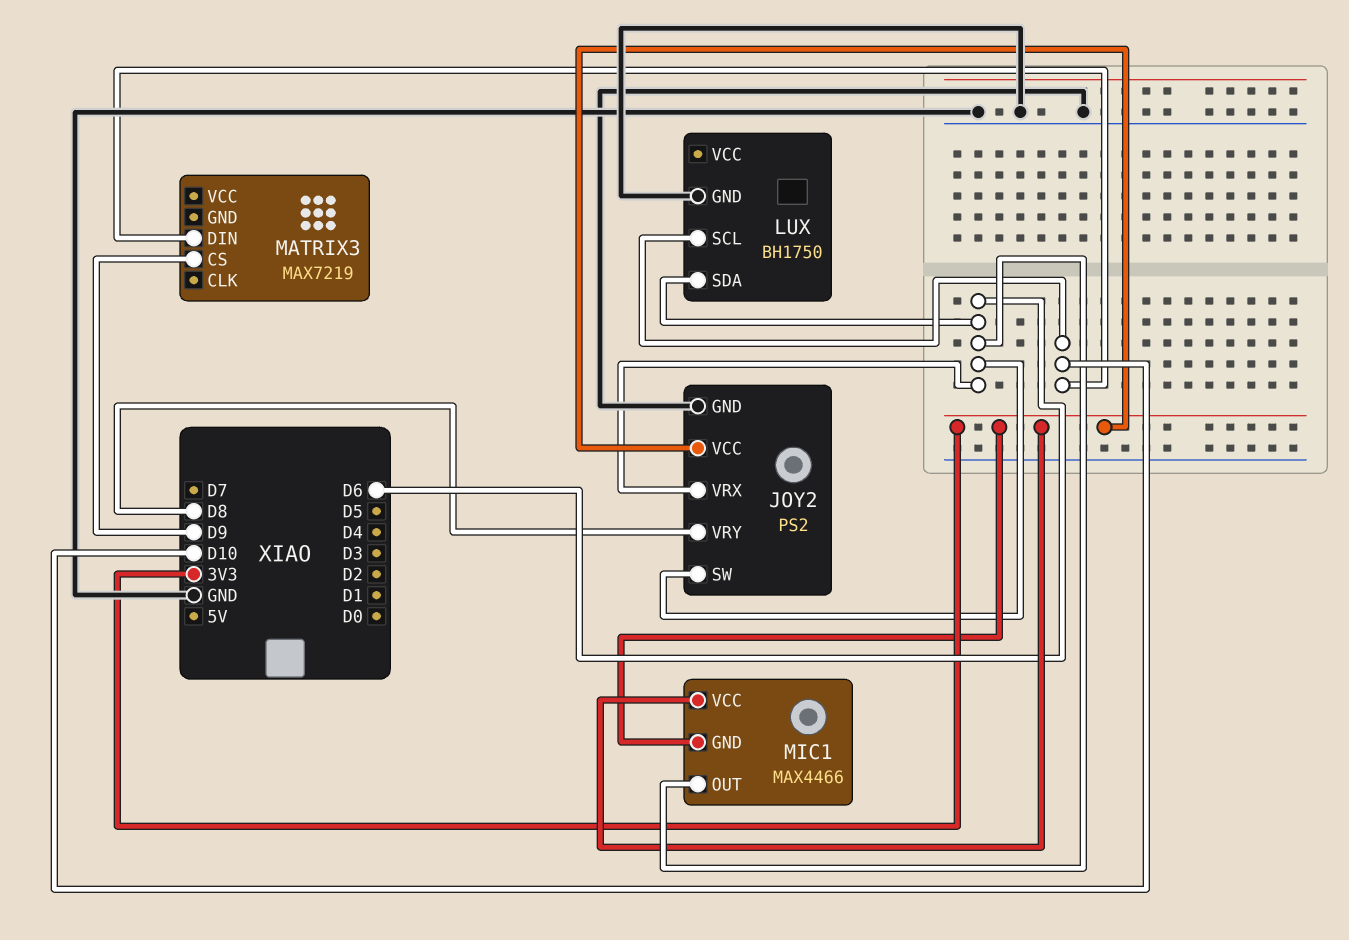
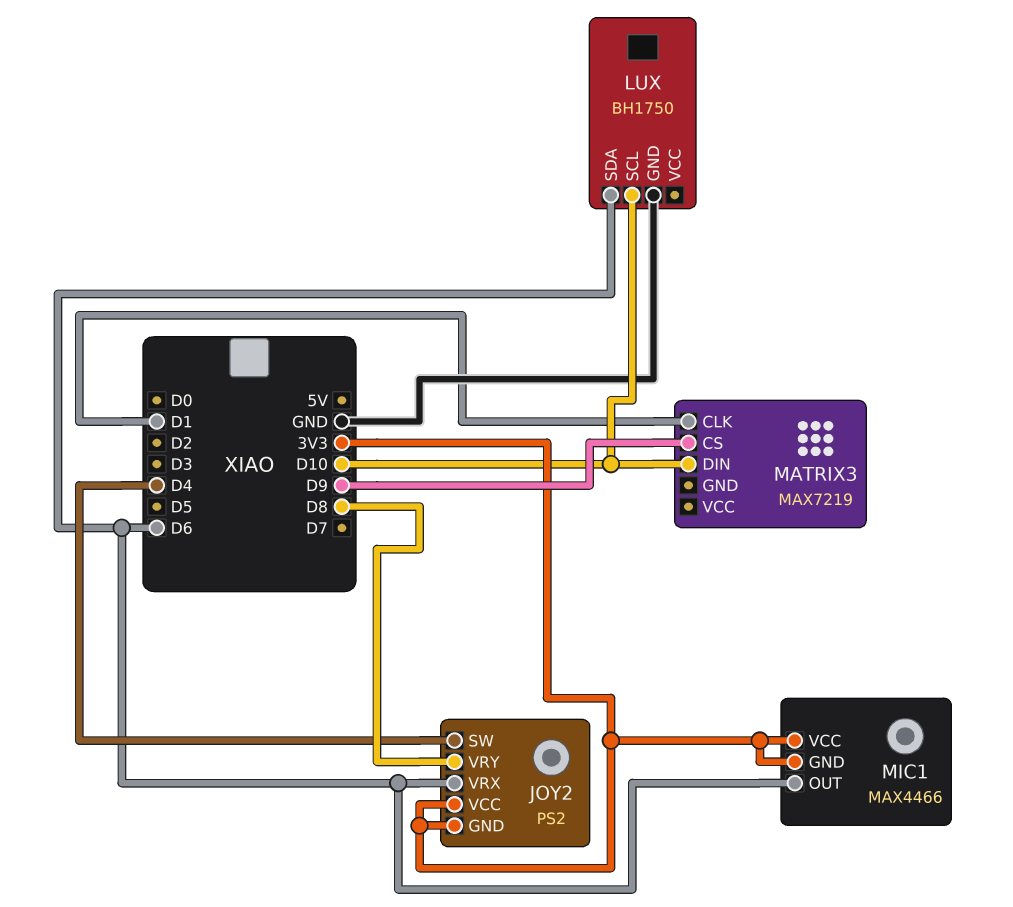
JOY2 pin GND: GND -> 3V3
JOY2 pin SW: D6 -> D4
MATRIX3 pin CLK: none -> D1

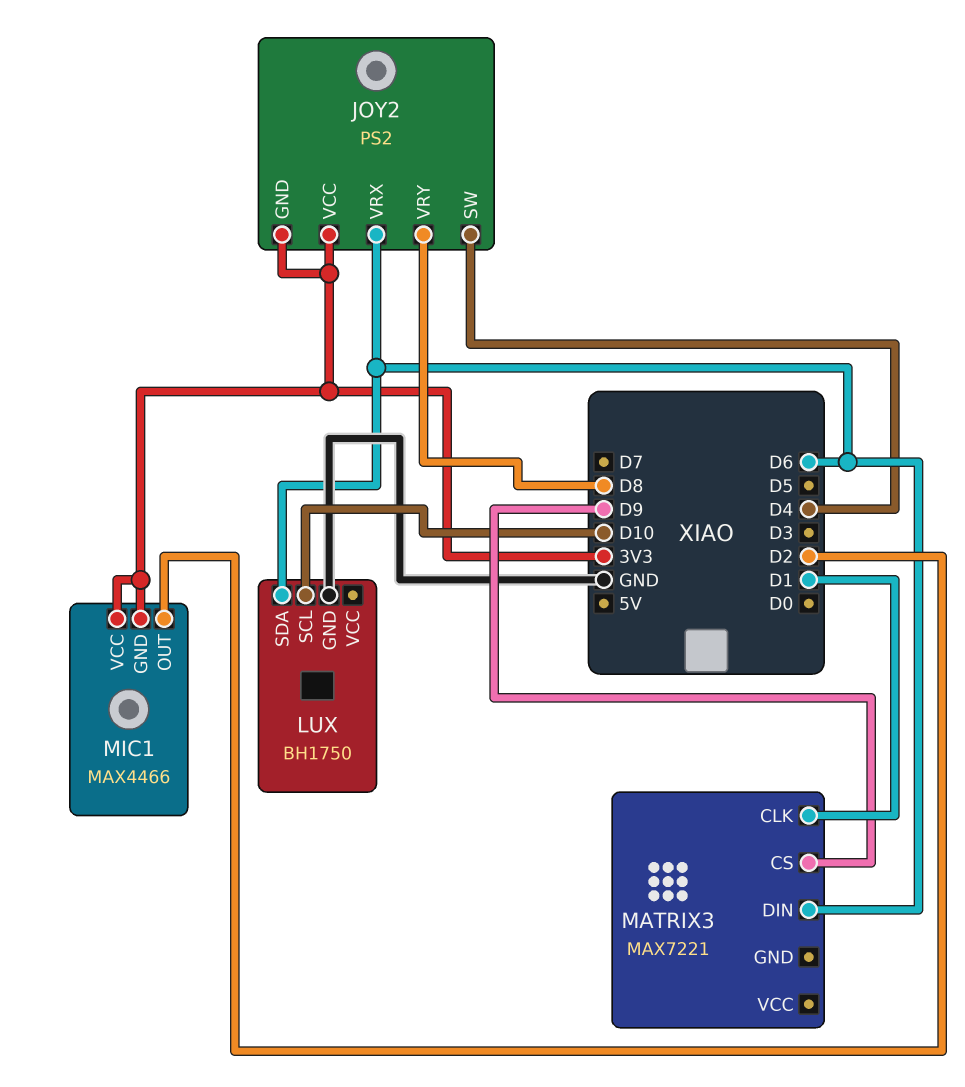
MATRIX3: MAX7219 -> MAX7221
MATRIX3 pin DIN: D10 -> D6
MIC1 pin OUT: D6 -> D2

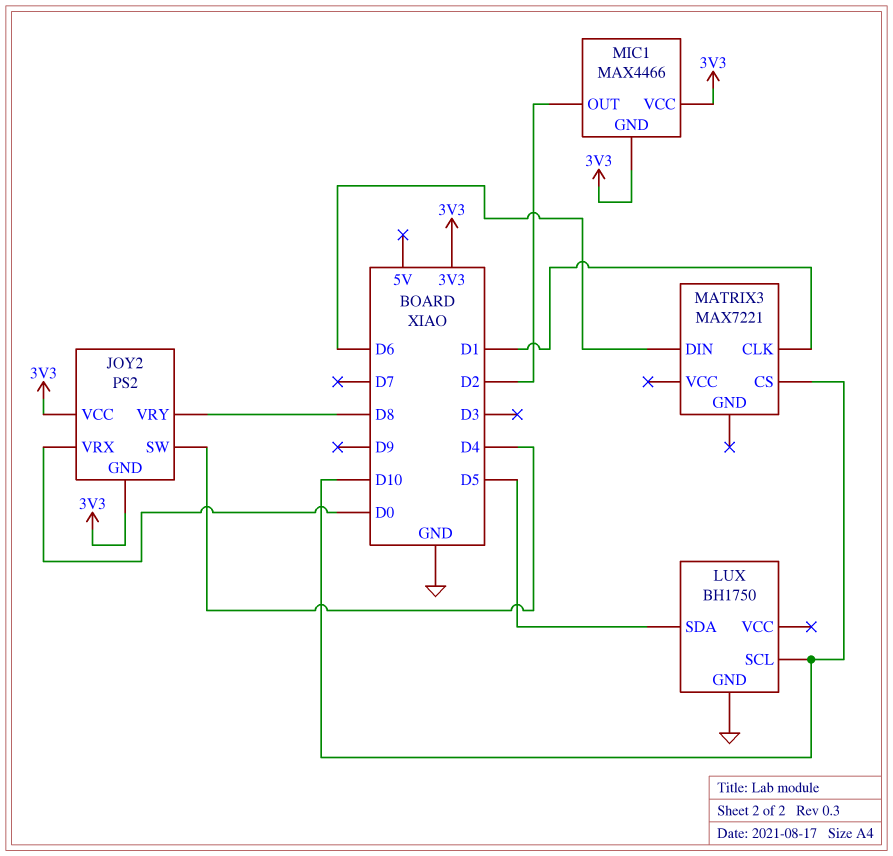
JOY2 pin VRX: D6 -> D0
LUX pin SDA: D6 -> D5
MATRIX3 pin CS: D9 -> D10

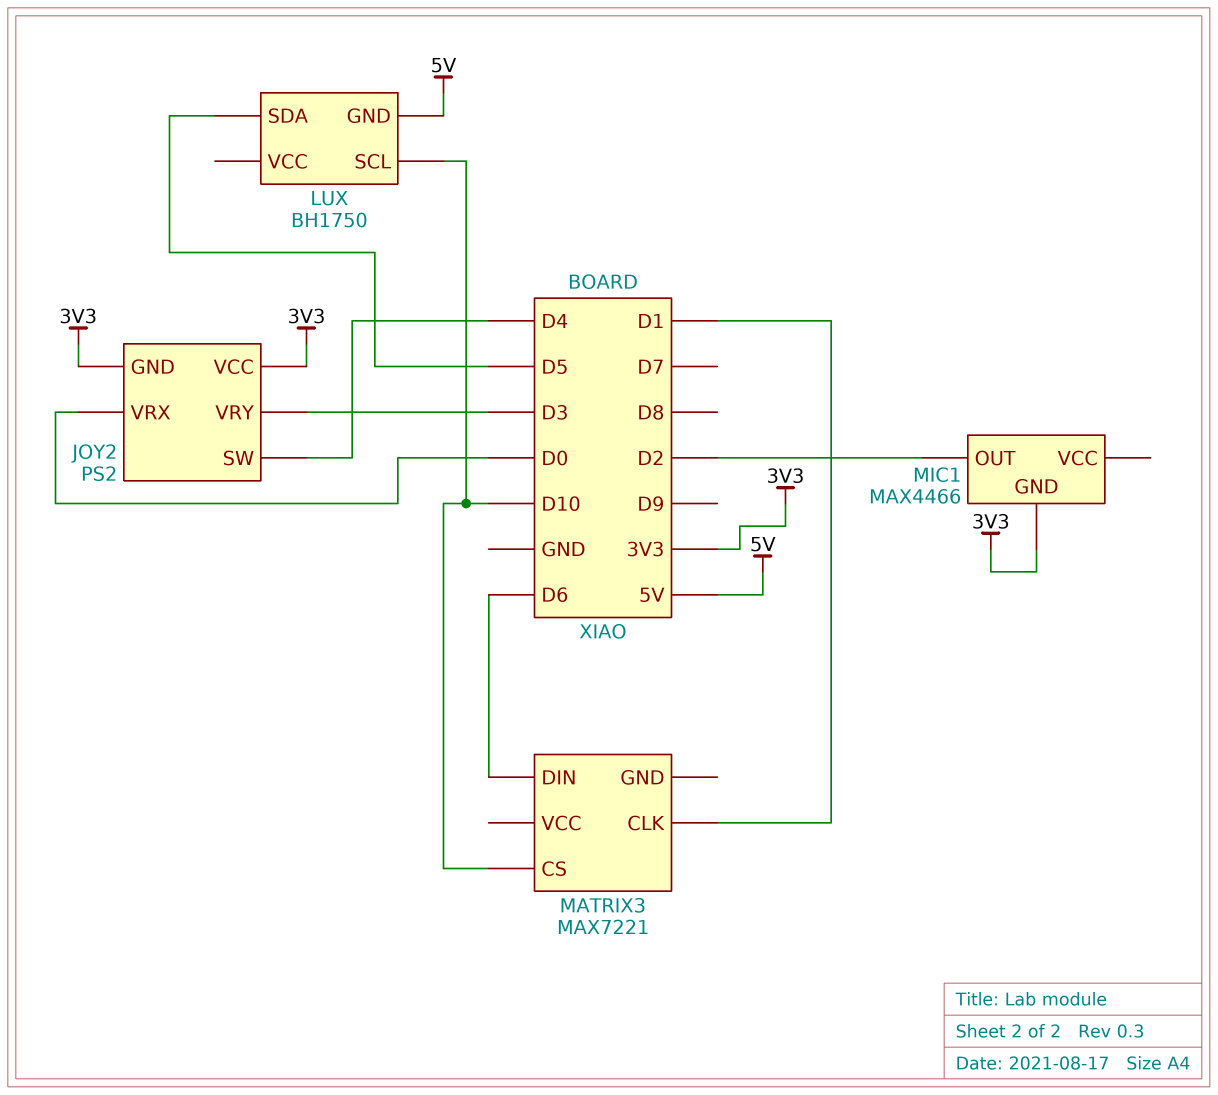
JOY2 pin VRY: D8 -> D3
LUX pin GND: GND -> 5V
MIC1 pin VCC: 3V3 -> none

